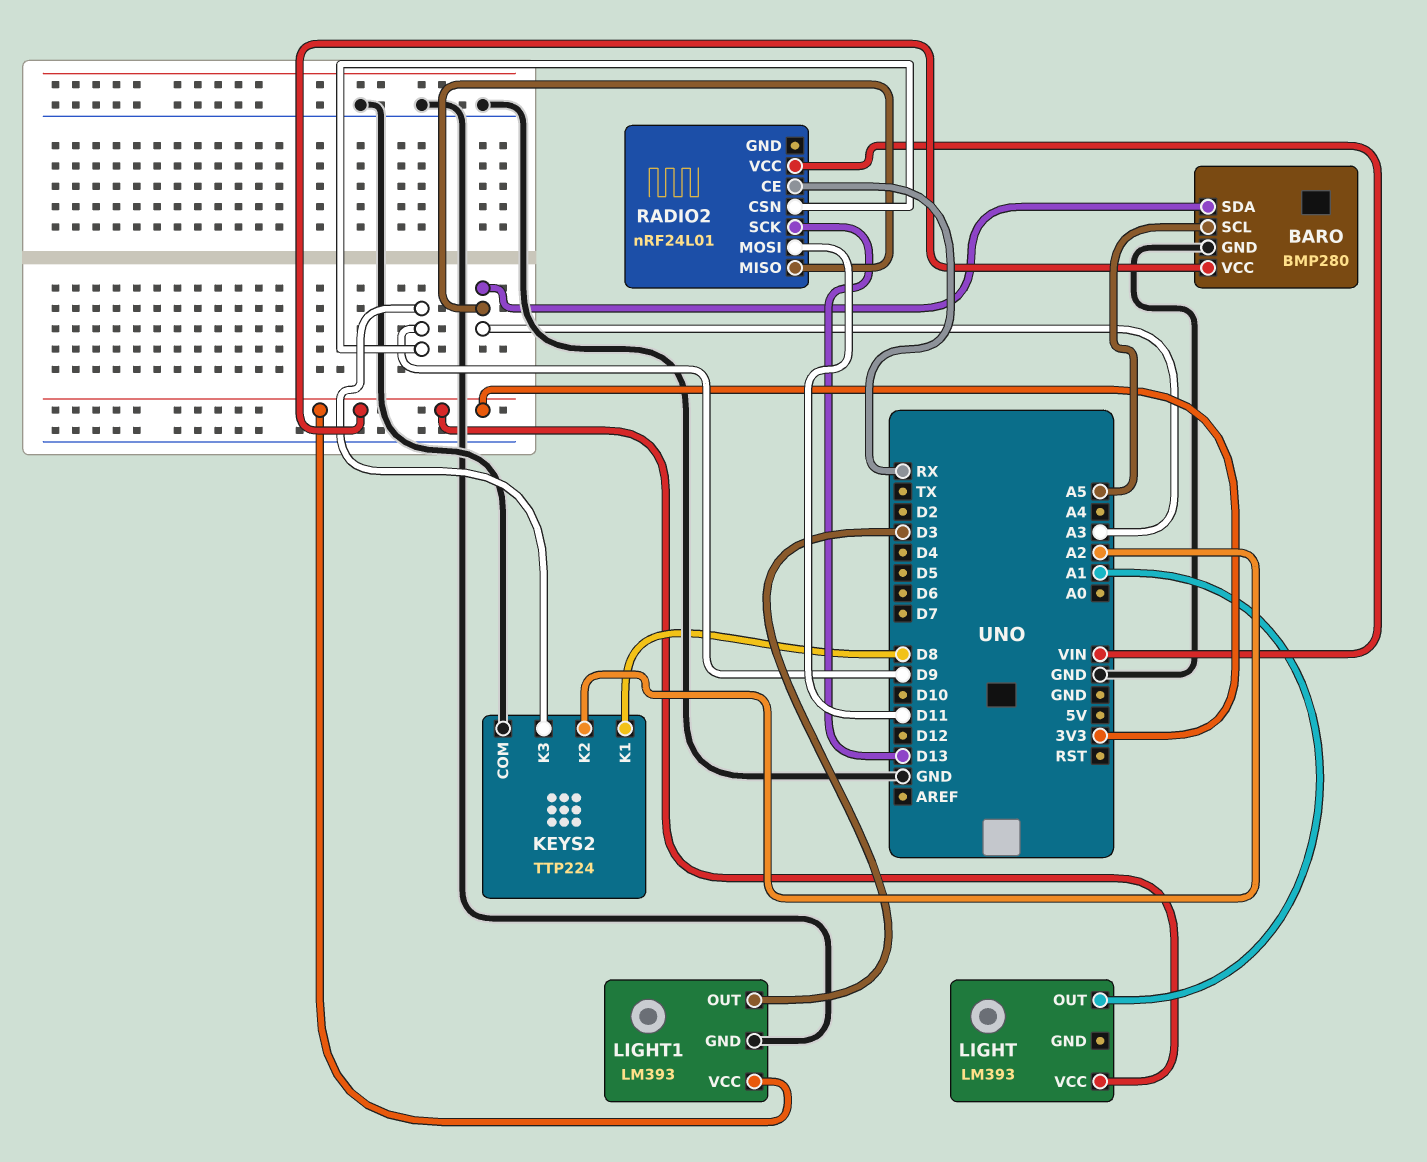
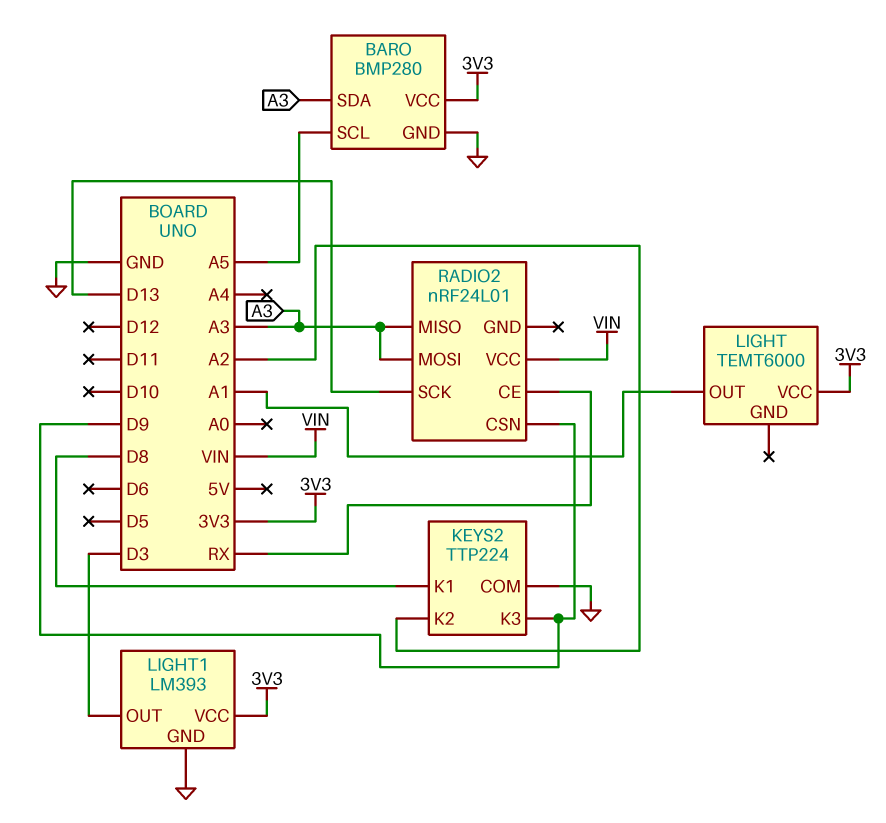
LIGHT: LM393 -> TEMT6000
RADIO2 pin MOSI: D11 -> A3

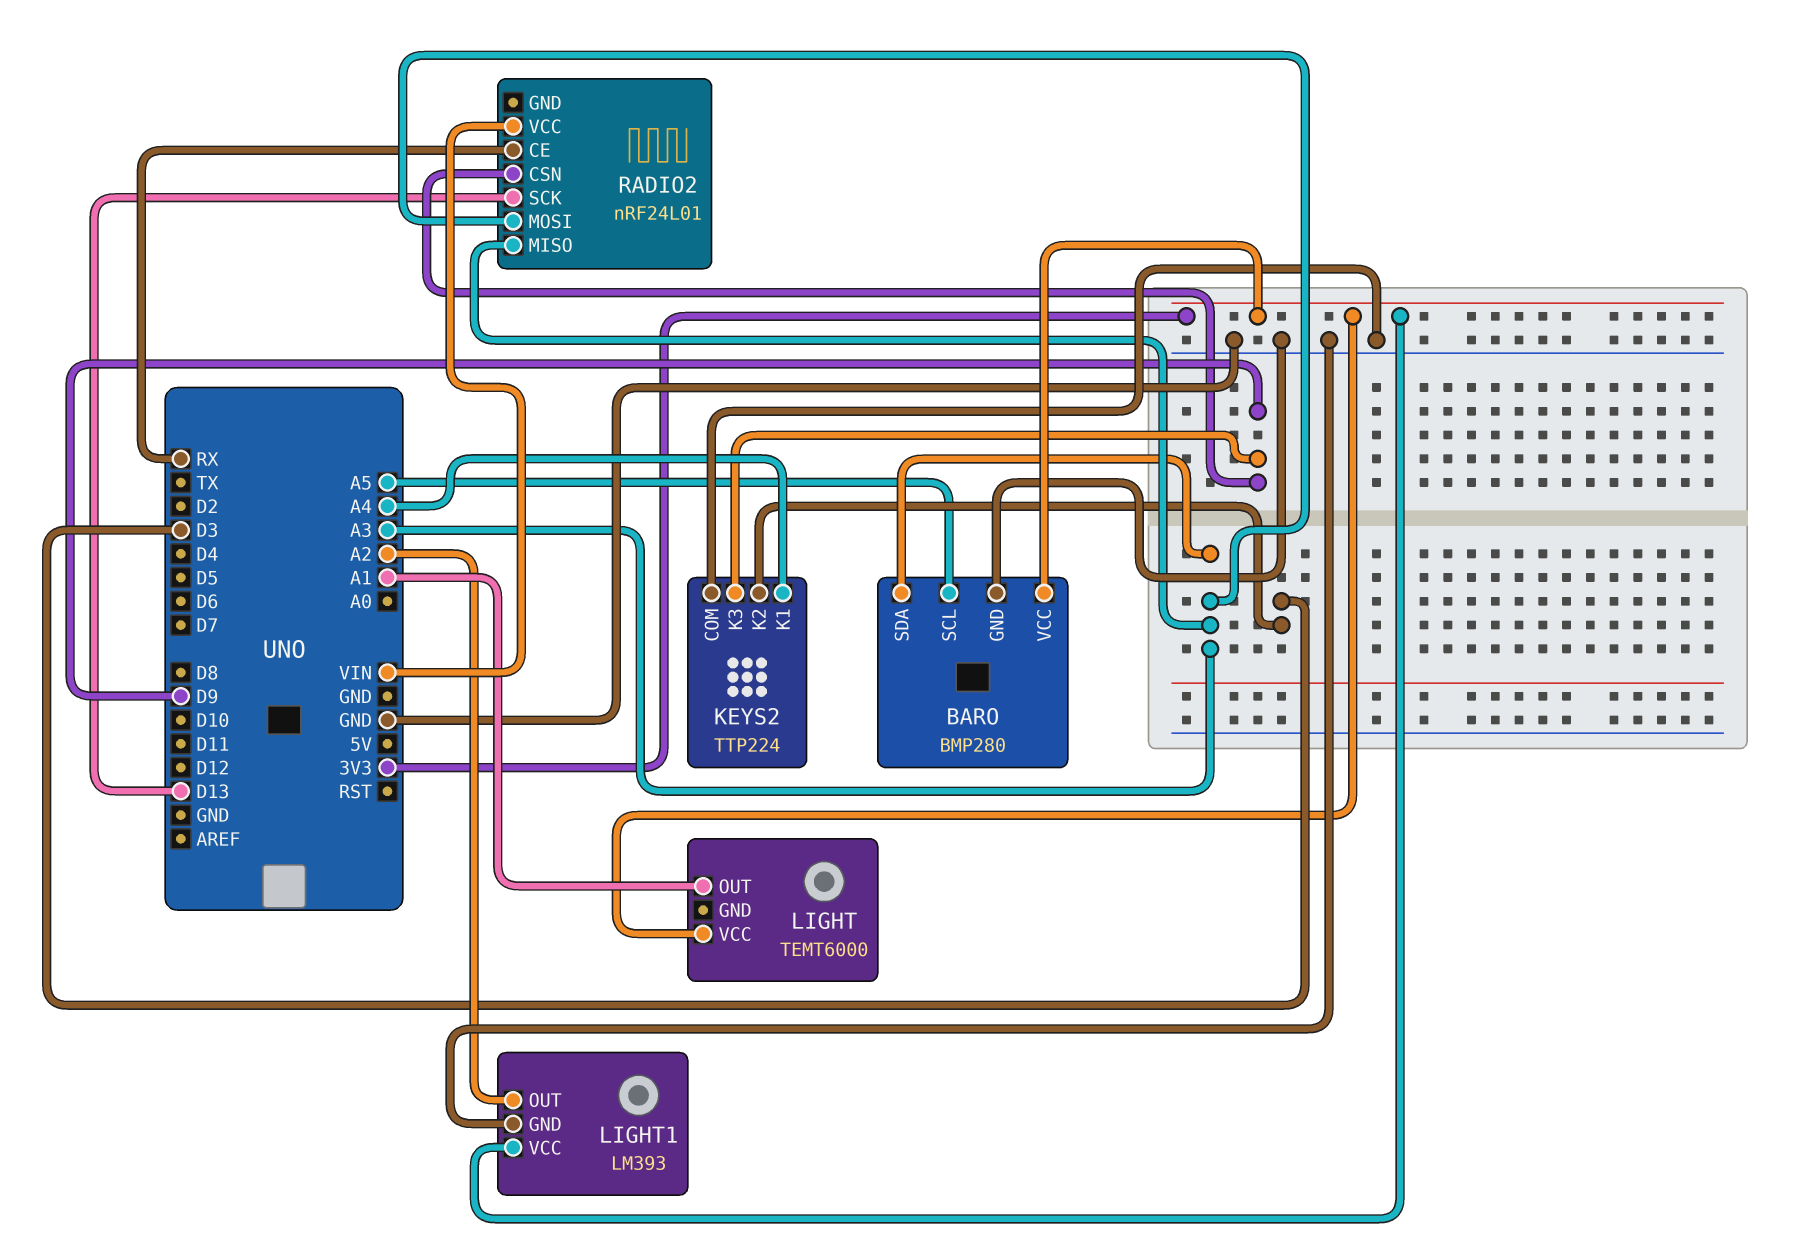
KEYS2 pin K1: D8 -> A4
KEYS2 pin K2: A2 -> D3
LIGHT1 pin OUT: D3 -> A2

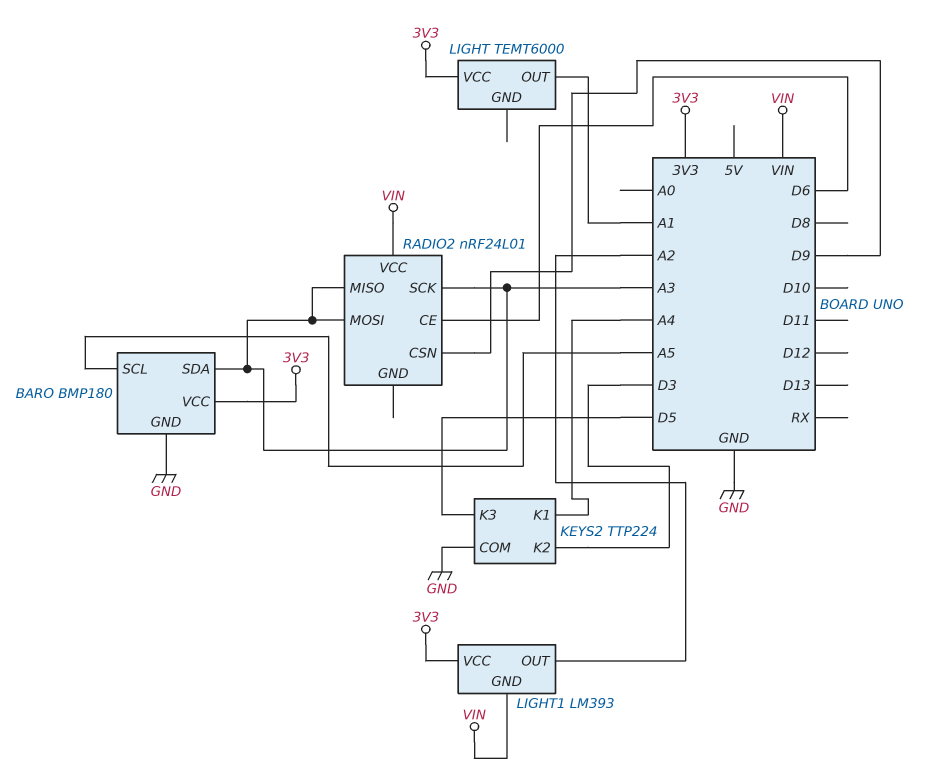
BARO: BMP280 -> BMP180
KEYS2 pin K3: D9 -> D5
LIGHT1 pin GND: GND -> VIN
RADIO2 pin CE: RX -> D6
RADIO2 pin SCK: D13 -> A3

